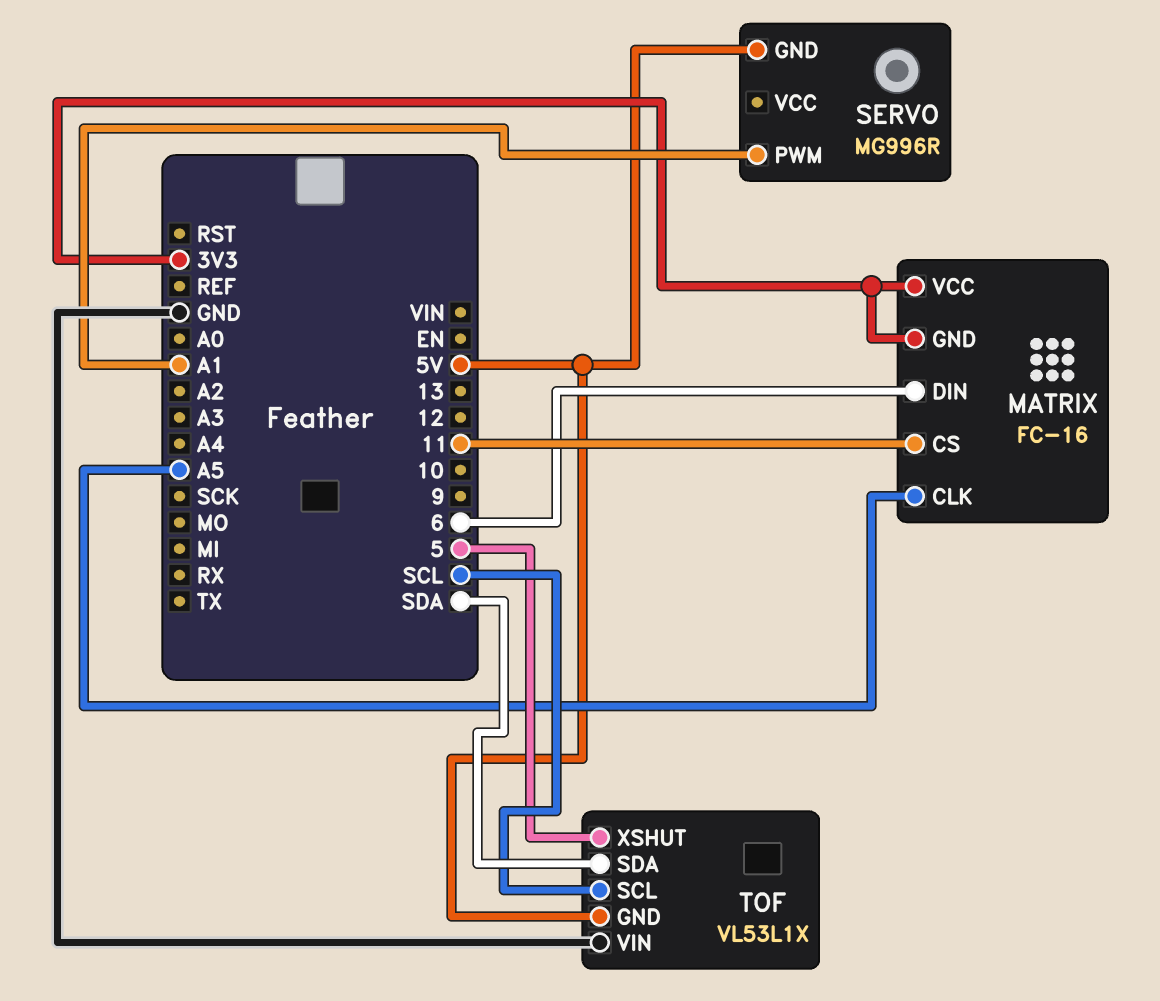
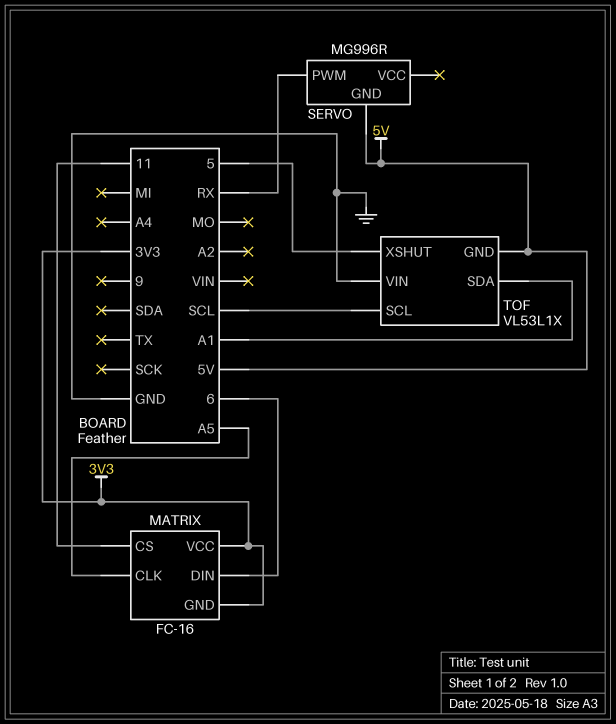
SERVO pin PWM: A1 -> RX
TOF pin SDA: SDA -> A1

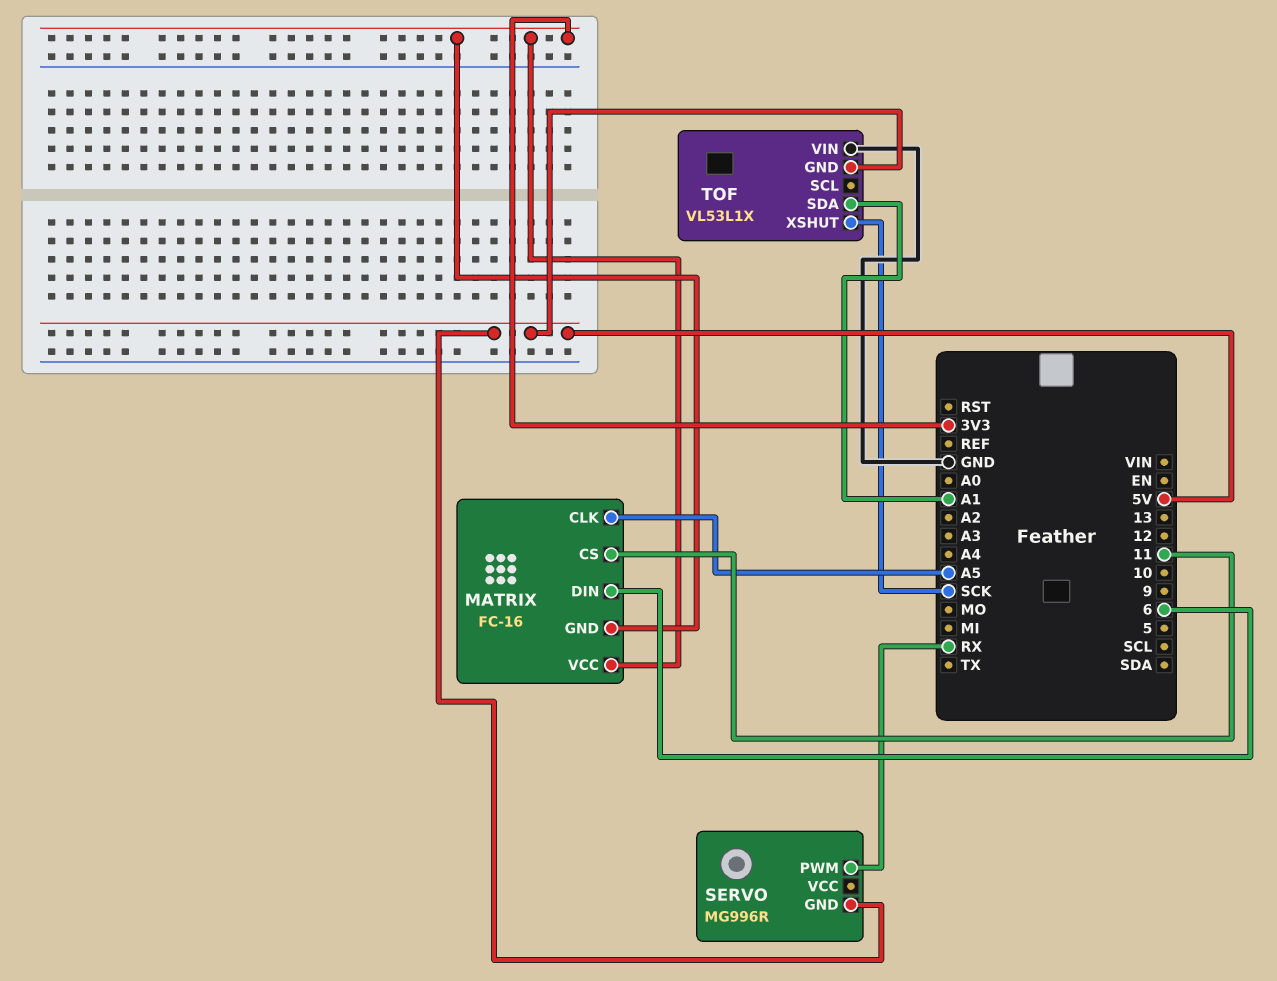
TOF pin SCL: SCL -> none
TOF pin XSHUT: 5 -> SCK

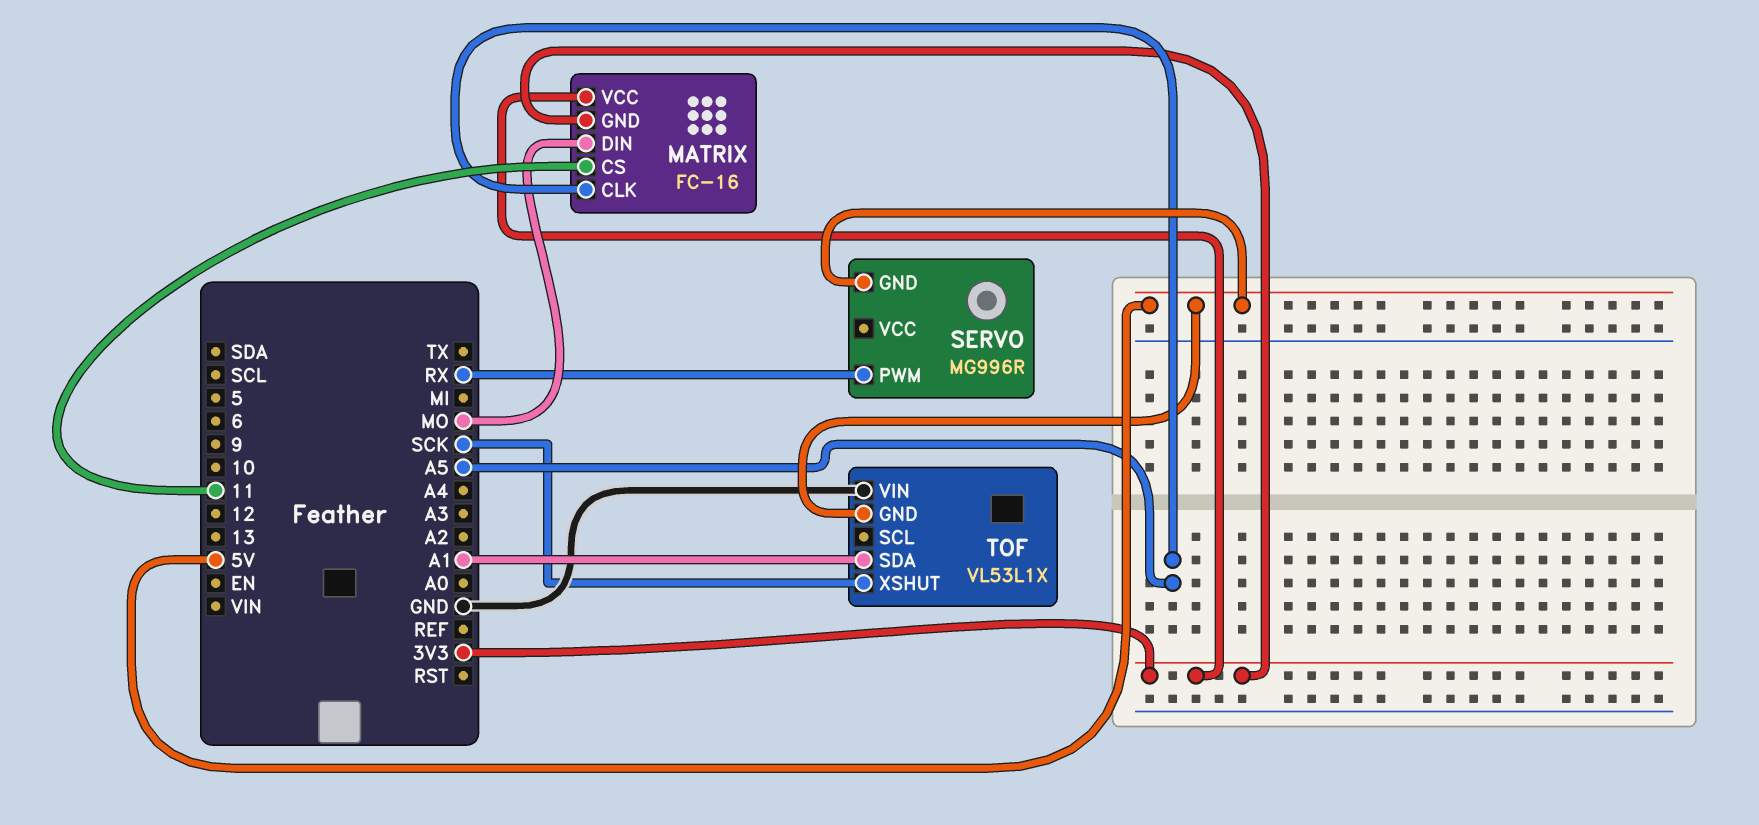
MATRIX pin DIN: 6 -> MO

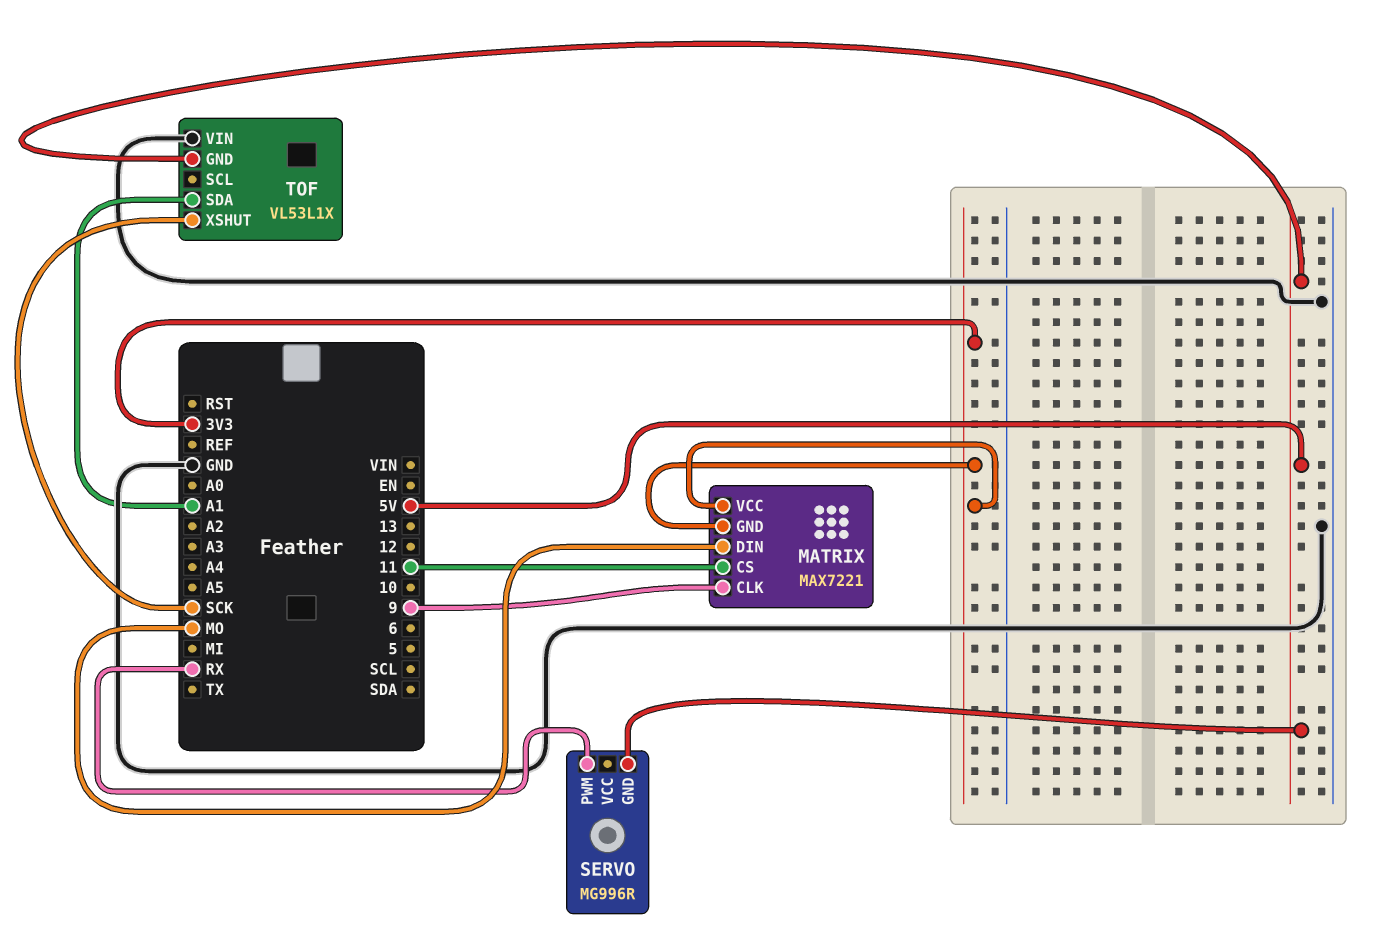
MATRIX: FC-16 -> MAX7221
MATRIX pin CLK: A5 -> 9

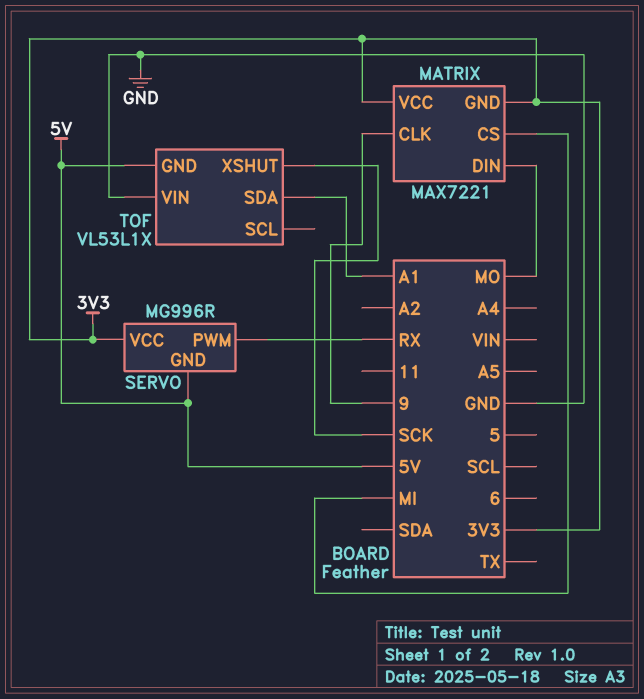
MATRIX pin CS: 11 -> MI
SERVO pin VCC: none -> 3V3

